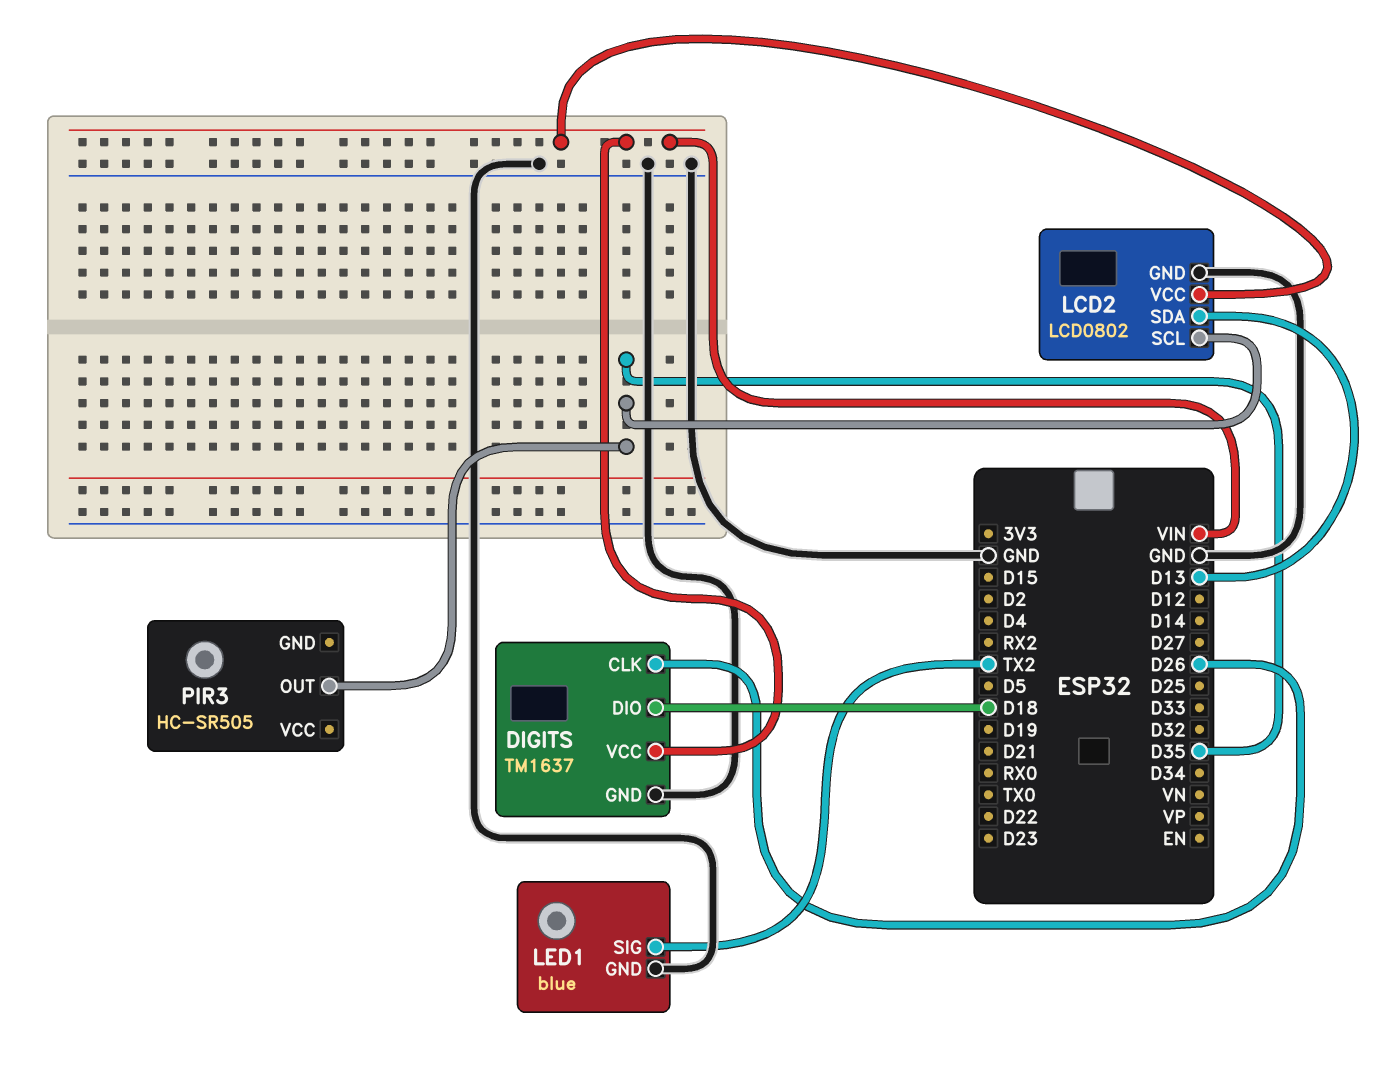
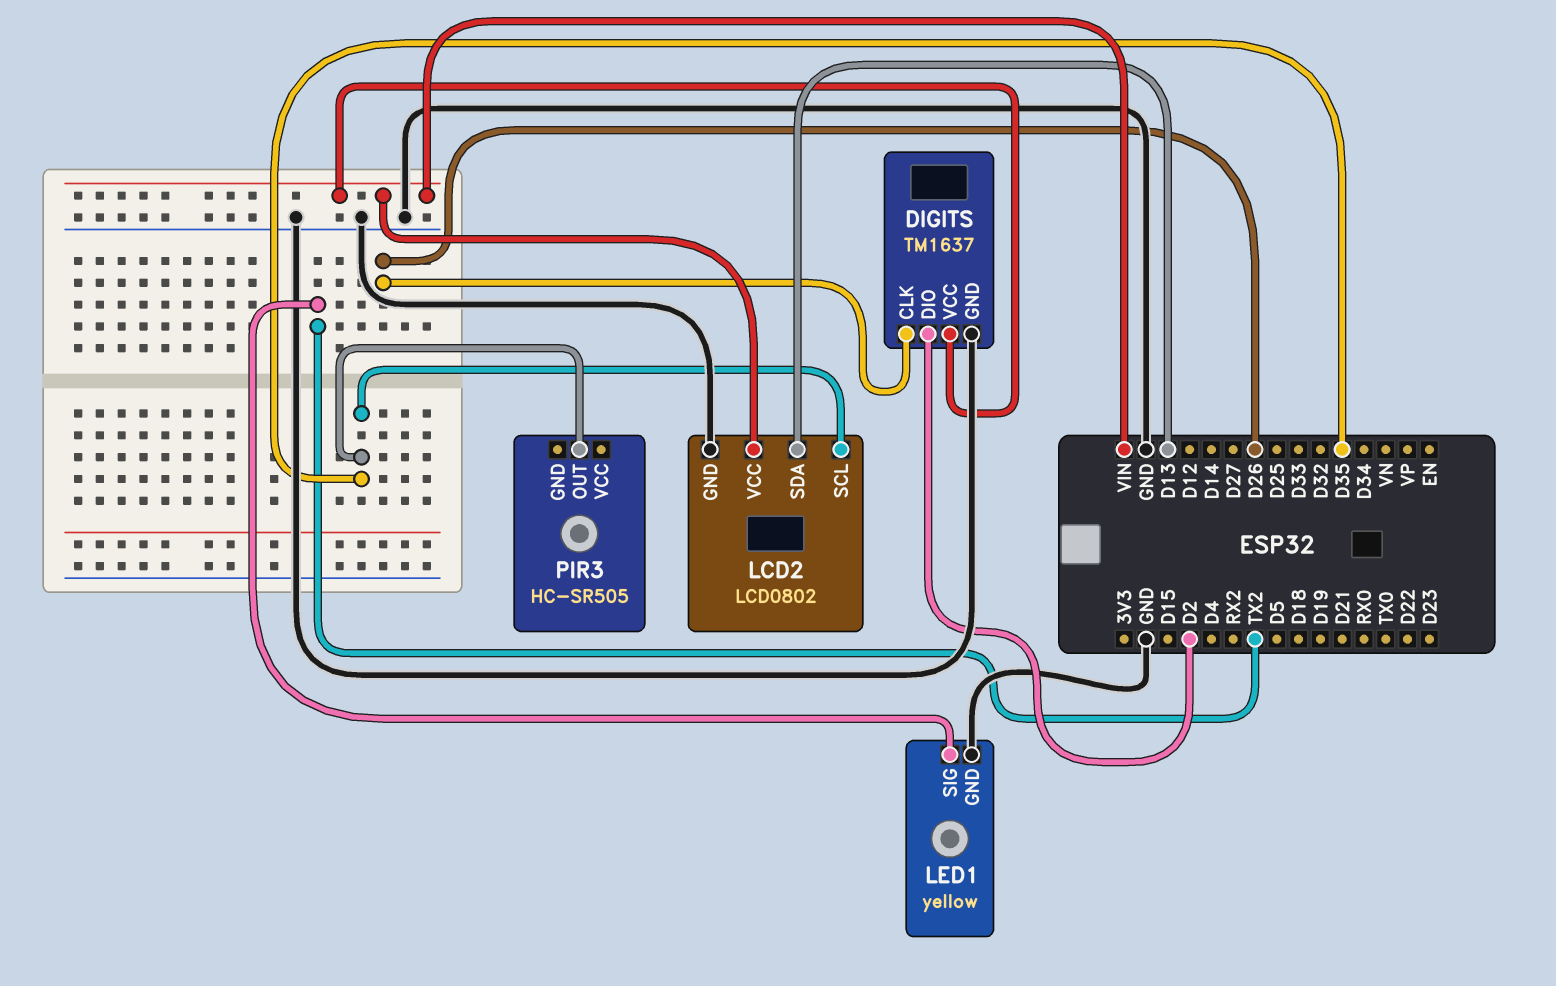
DIGITS pin DIO: D18 -> D2
LED1: blue -> yellow

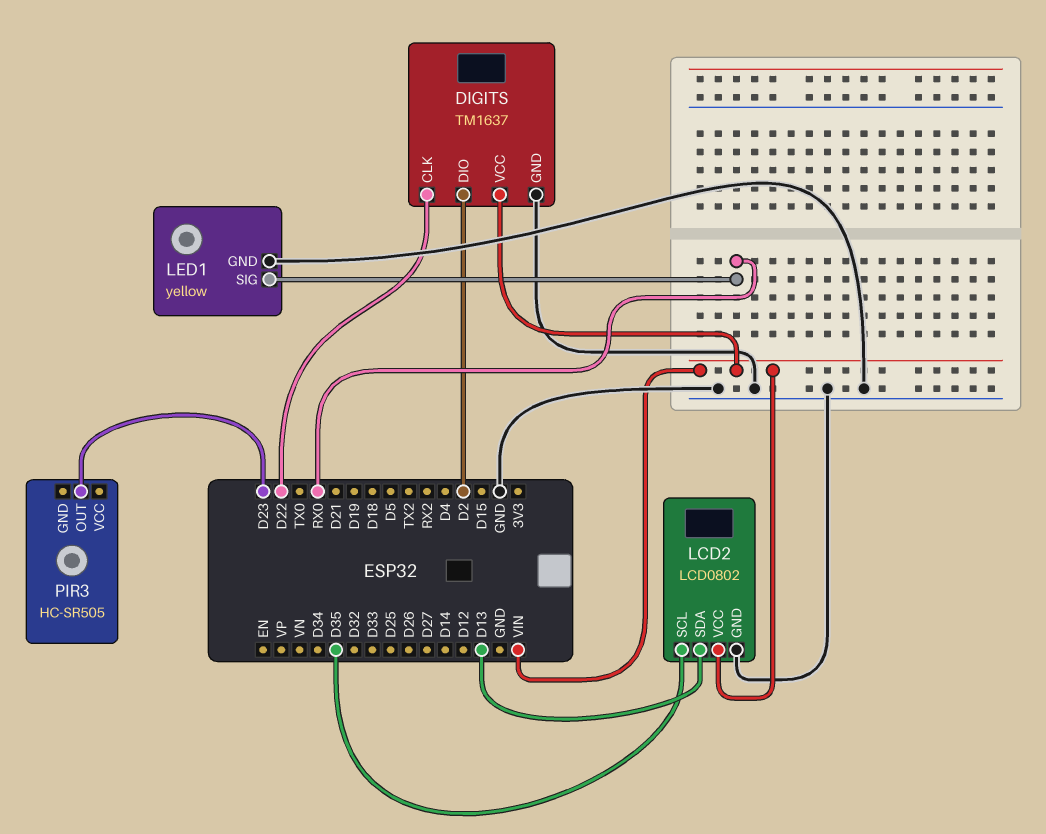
DIGITS pin CLK: D26 -> D22
LED1 pin SIG: TX2 -> RX0
PIR3 pin OUT: D35 -> D23

